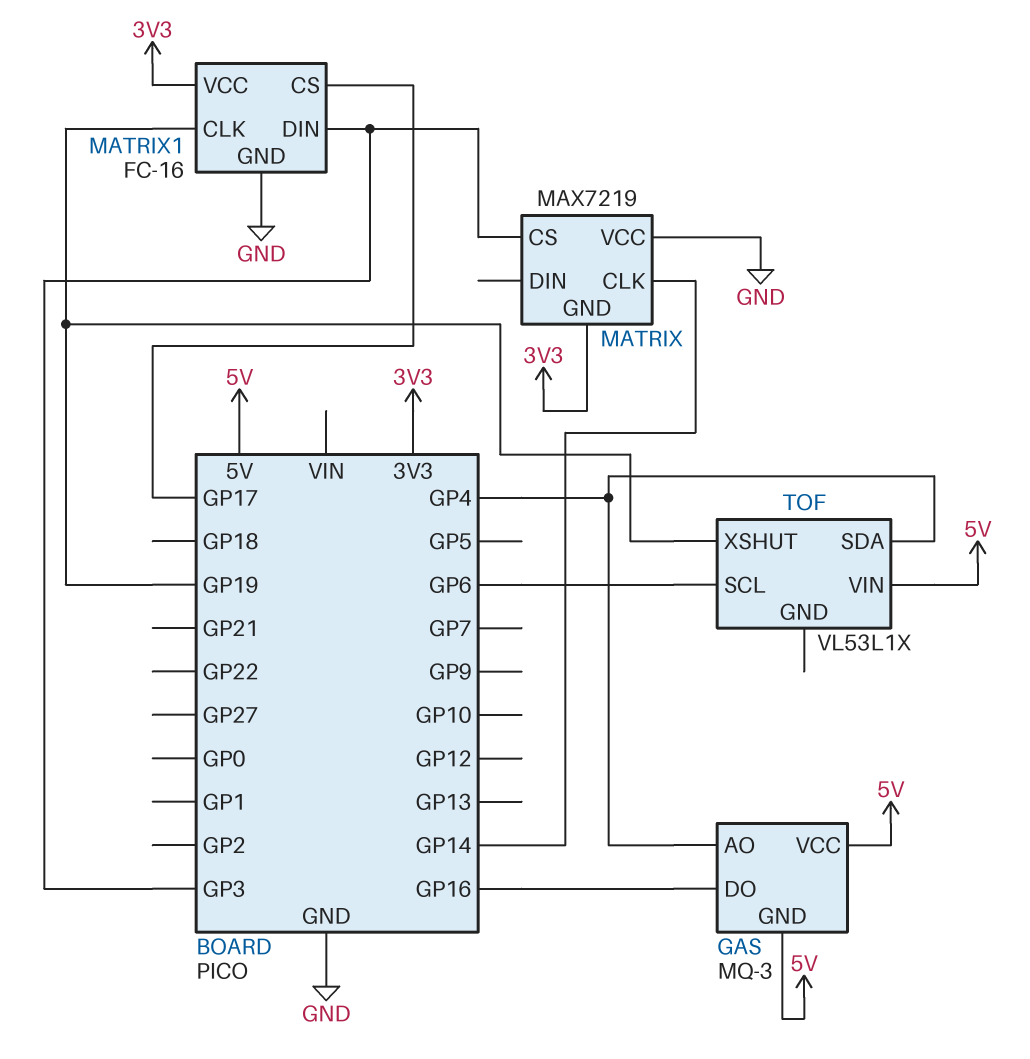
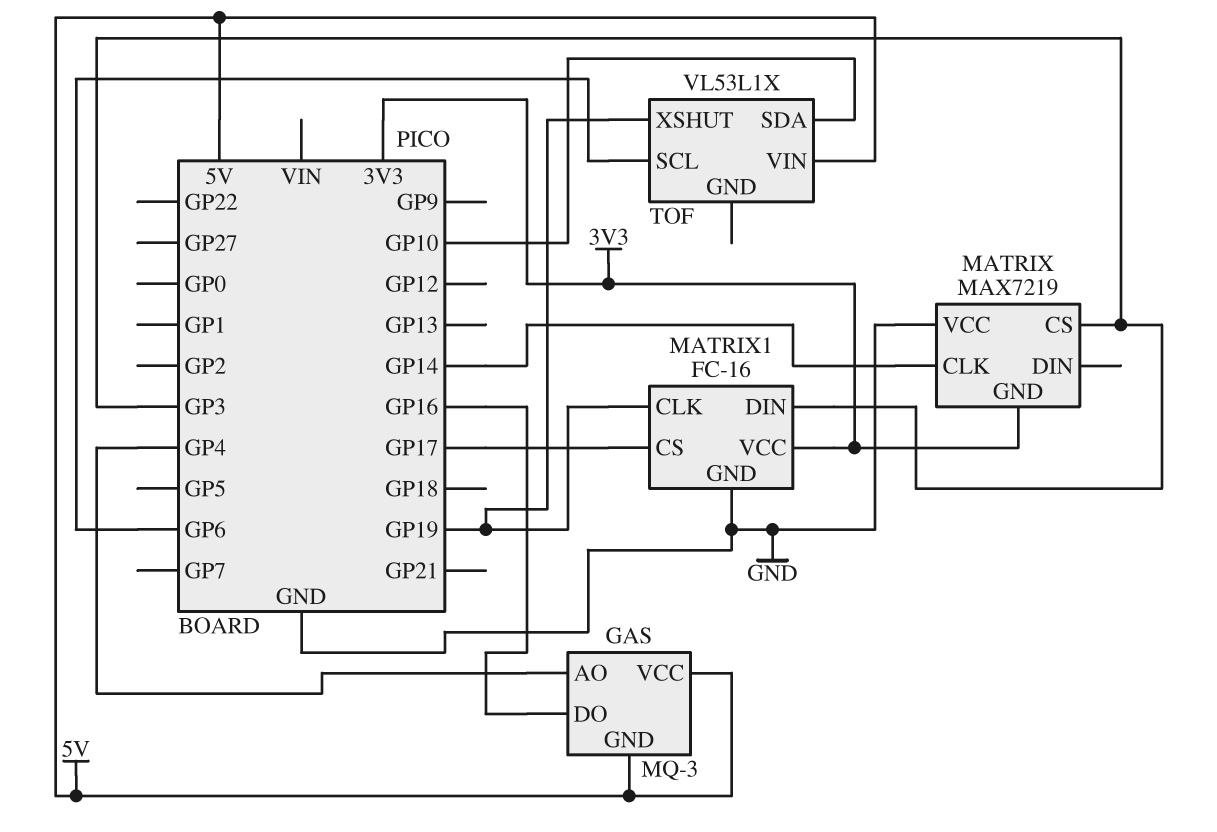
TOF pin SDA: GP4 -> GP10

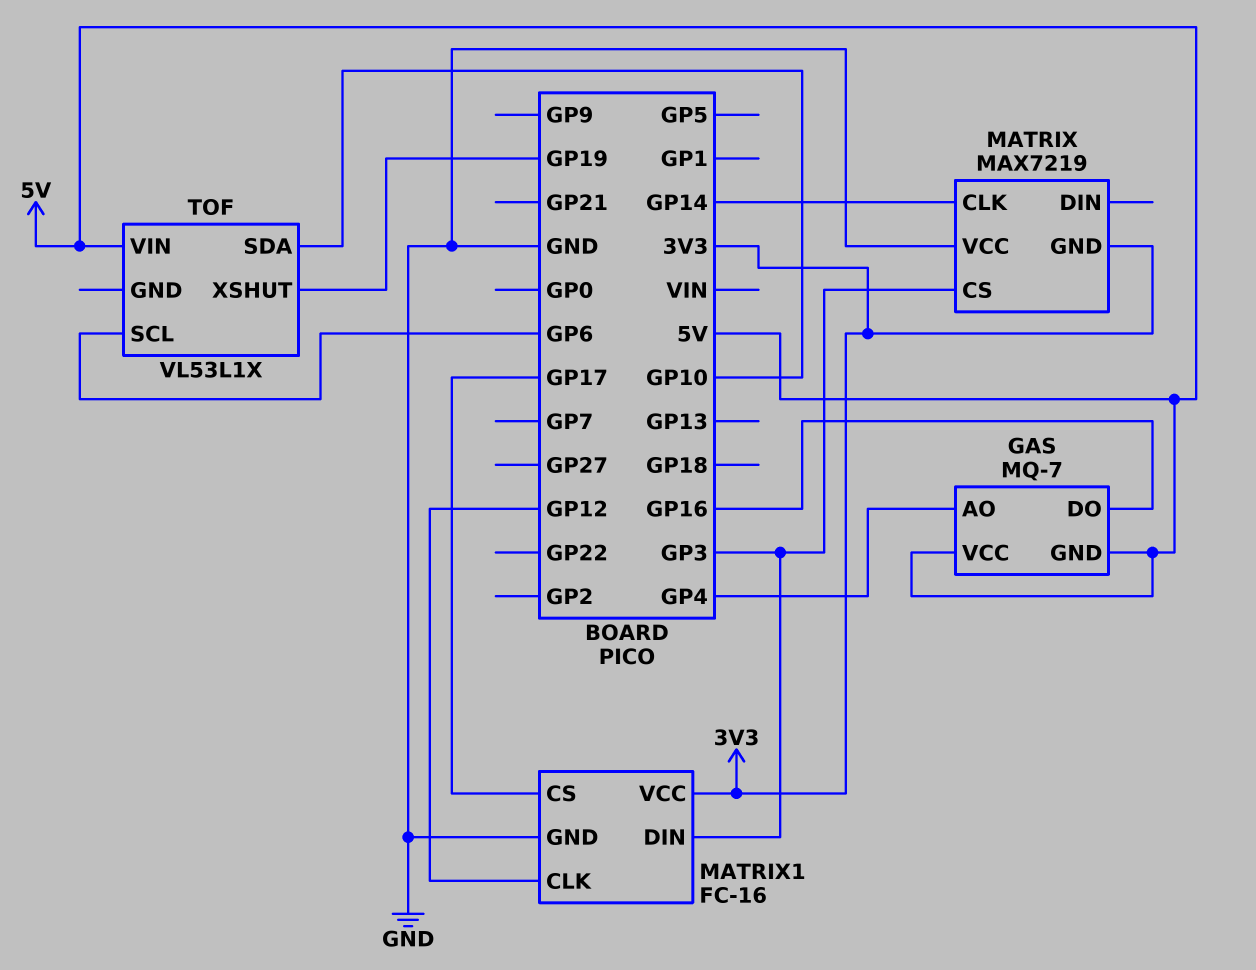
GAS: MQ-3 -> MQ-7
MATRIX1 pin CLK: GP19 -> GP12

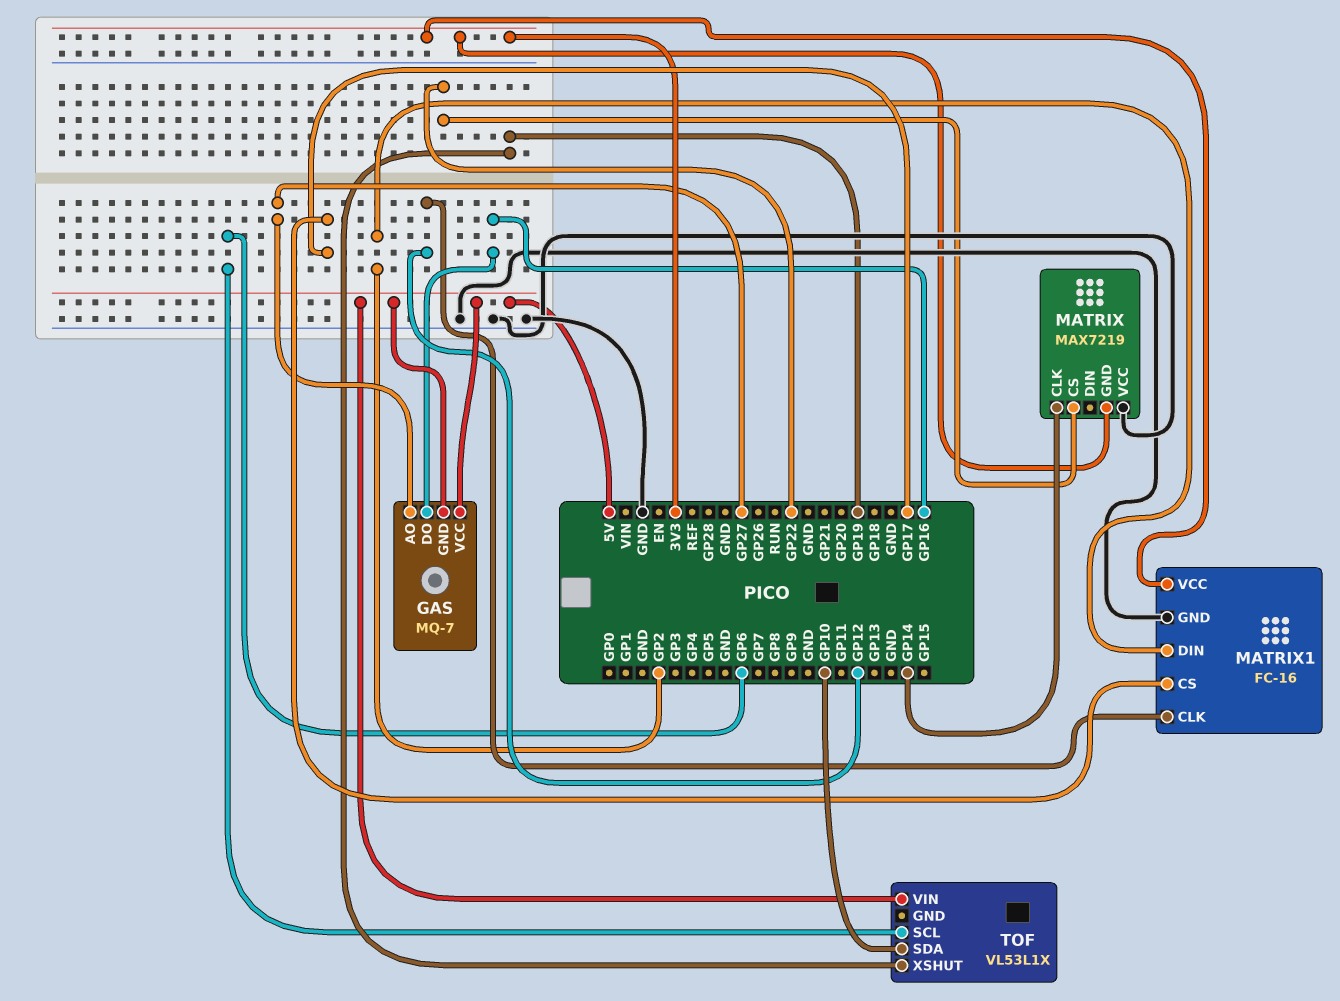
GAS pin AO: GP4 -> GP27
MATRIX pin CS: GP3 -> GP22
MATRIX1 pin DIN: GP3 -> GP2

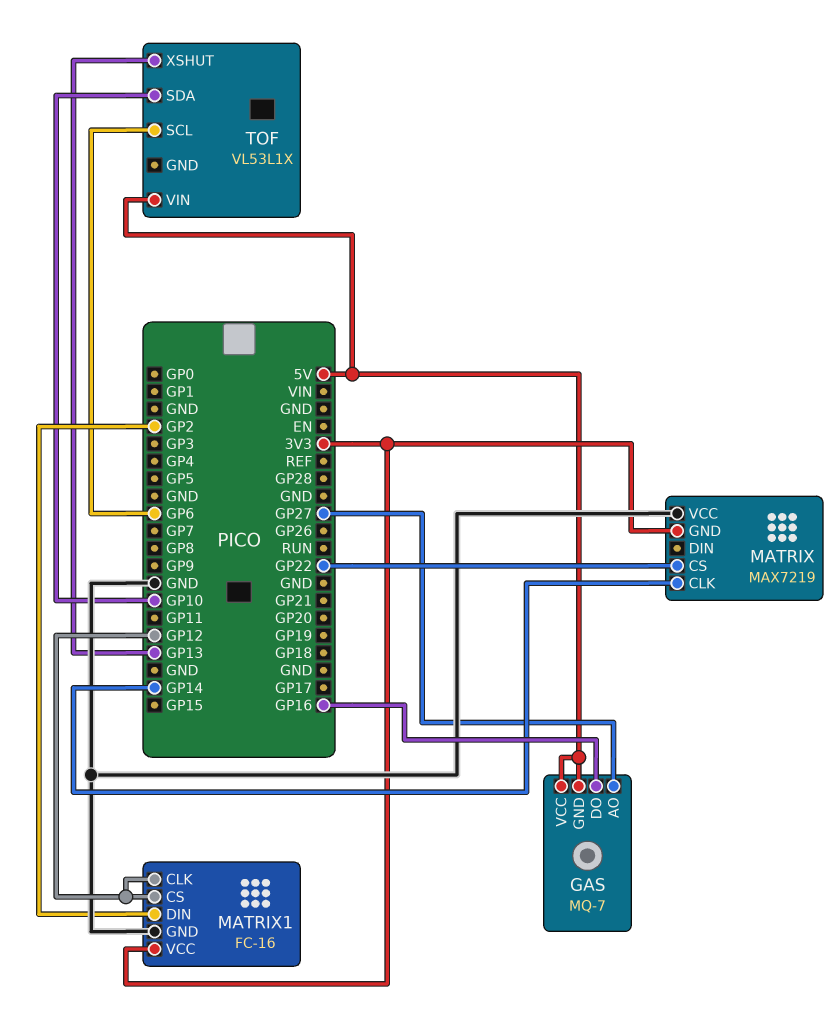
MATRIX1 pin CS: GP17 -> GP12
TOF pin XSHUT: GP19 -> GP13

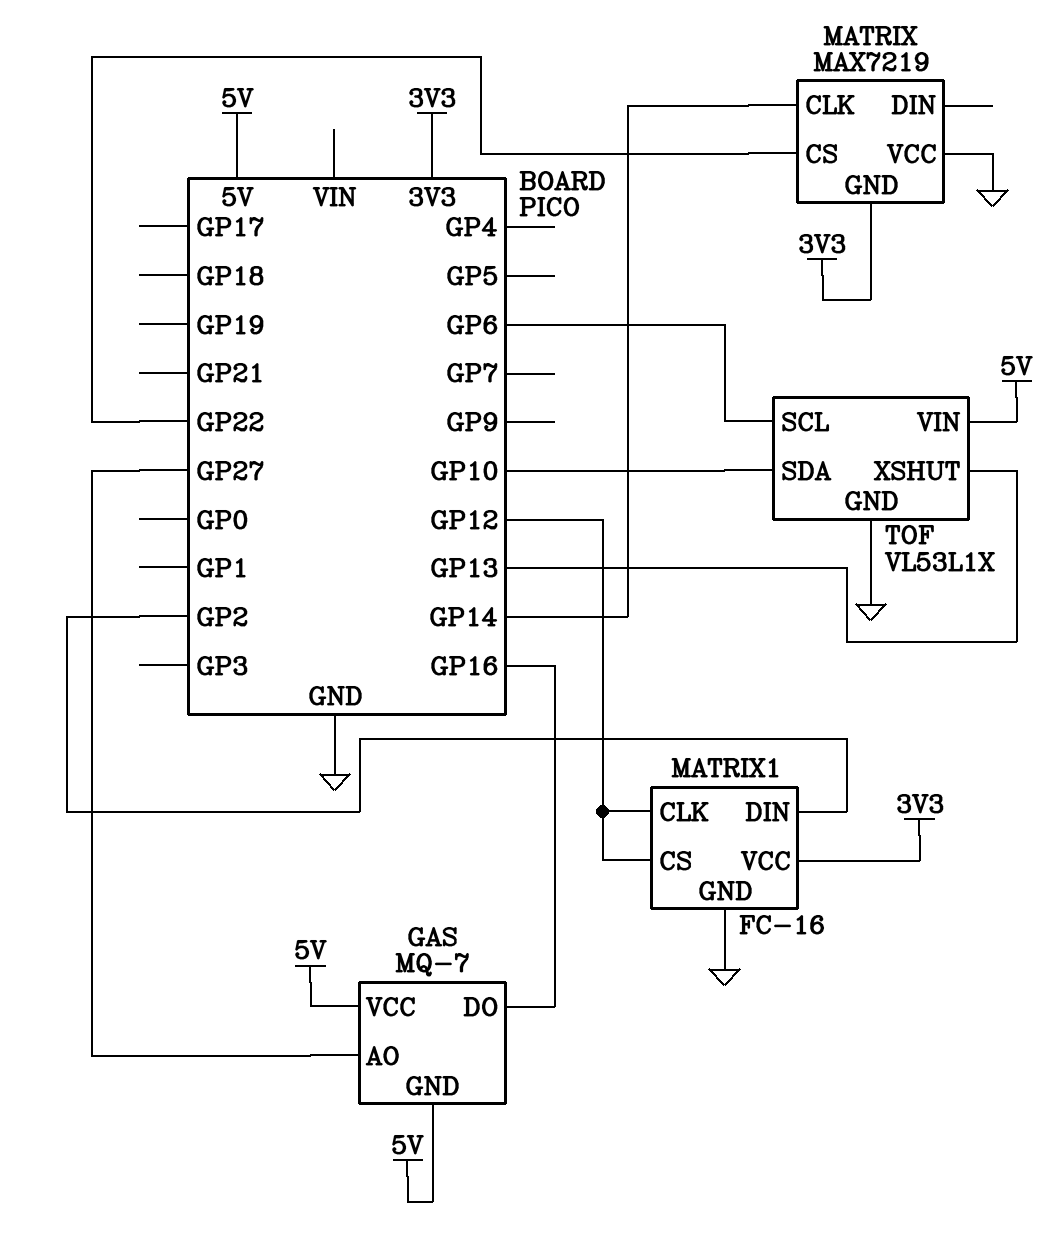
TOF pin GND: none -> GND

